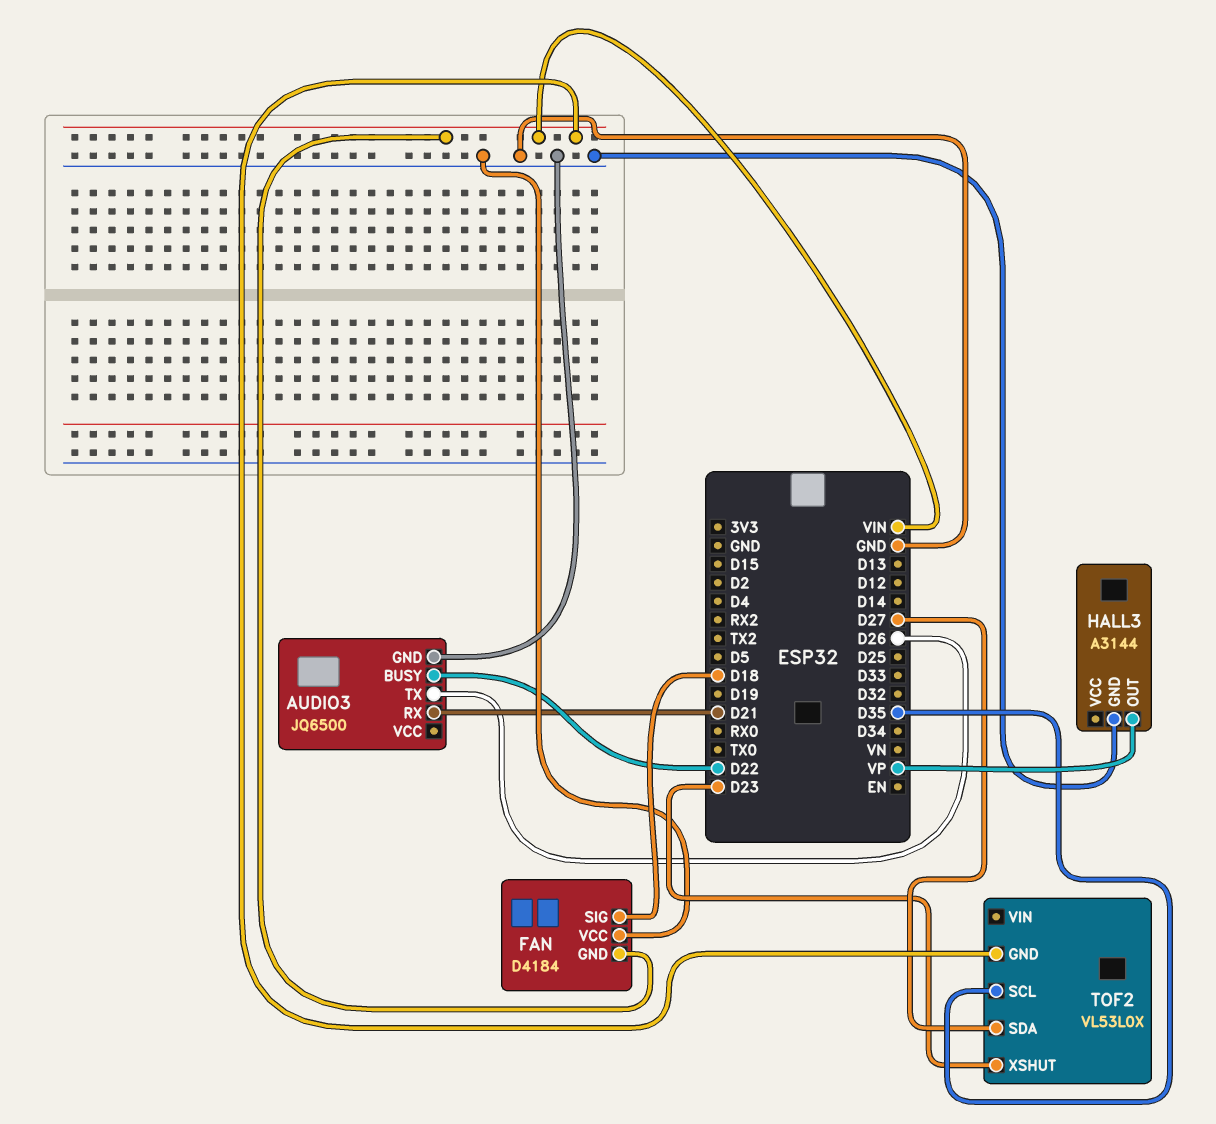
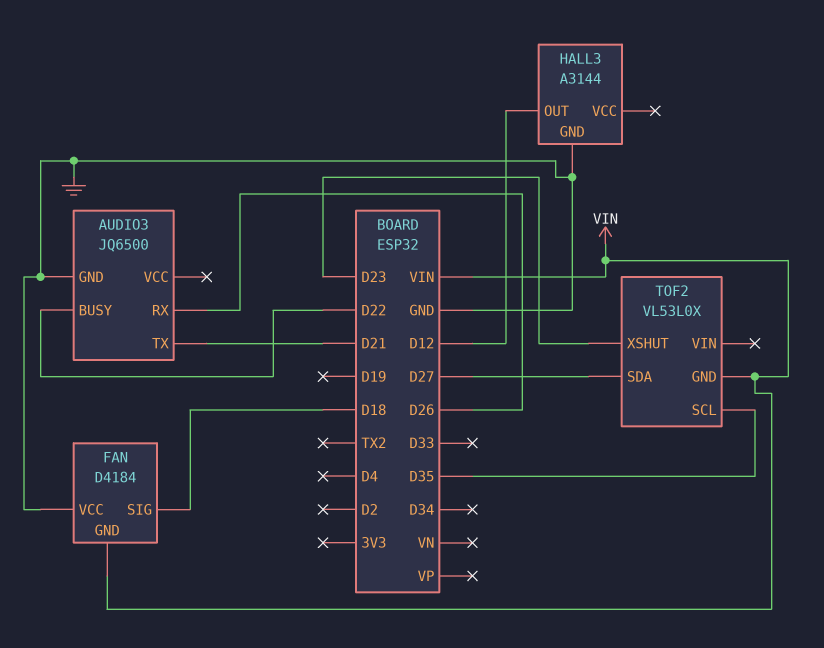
AUDIO3 pin RX: D21 -> D26
AUDIO3 pin TX: D26 -> D21
HALL3 pin OUT: VP -> D12

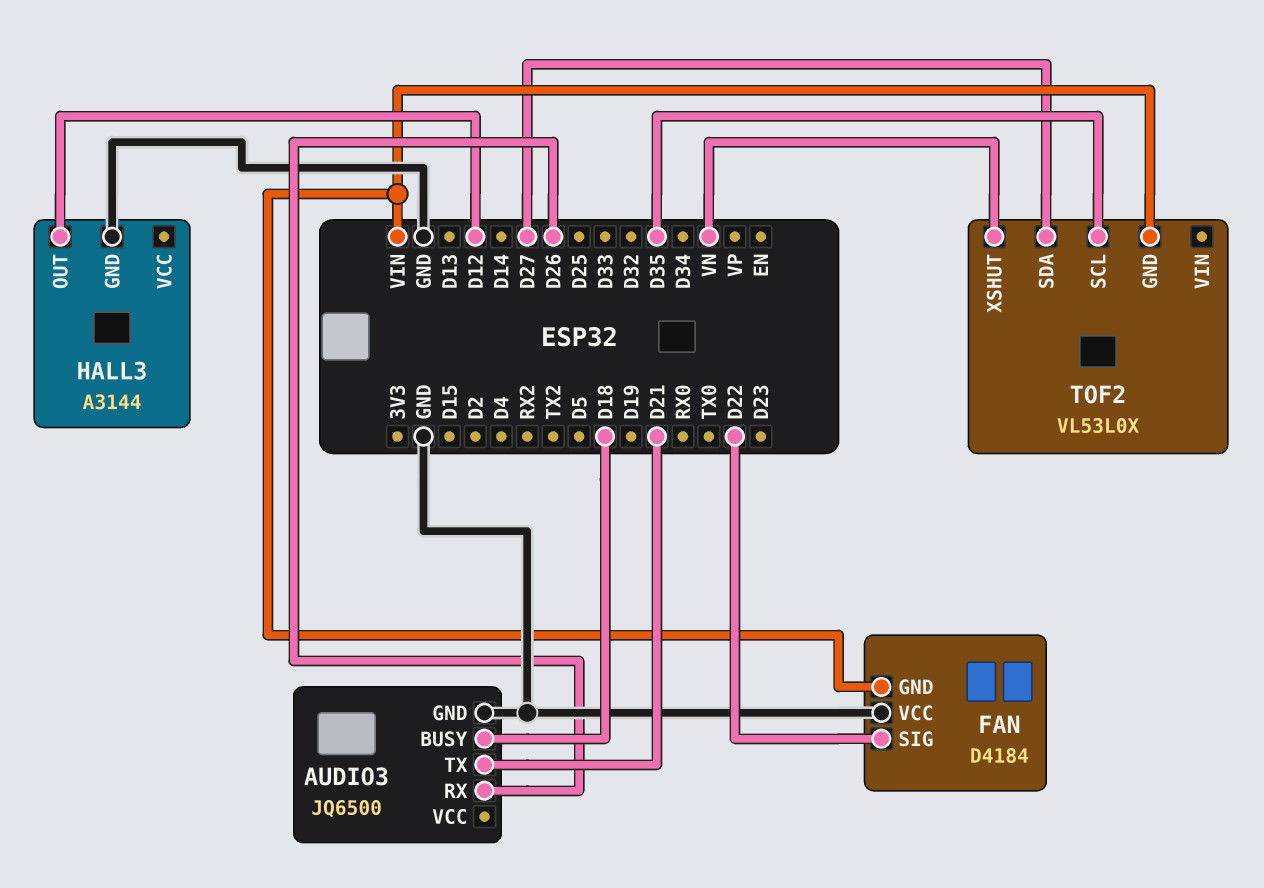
AUDIO3 pin BUSY: D22 -> D18
FAN pin SIG: D18 -> D22
TOF2 pin XSHUT: D23 -> VN

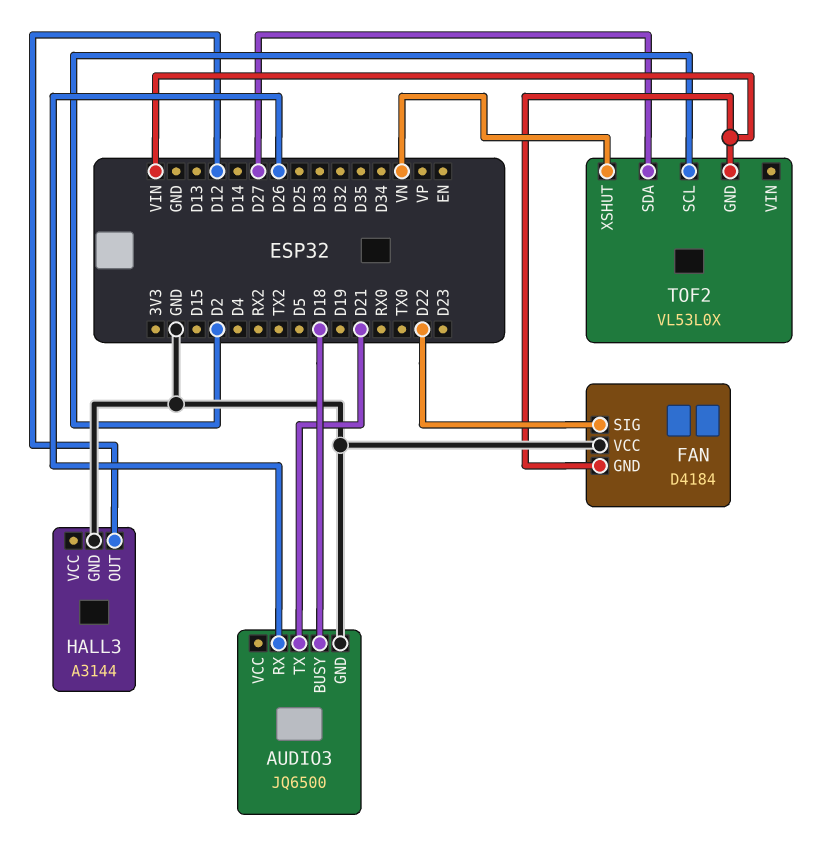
TOF2 pin SCL: D35 -> D2

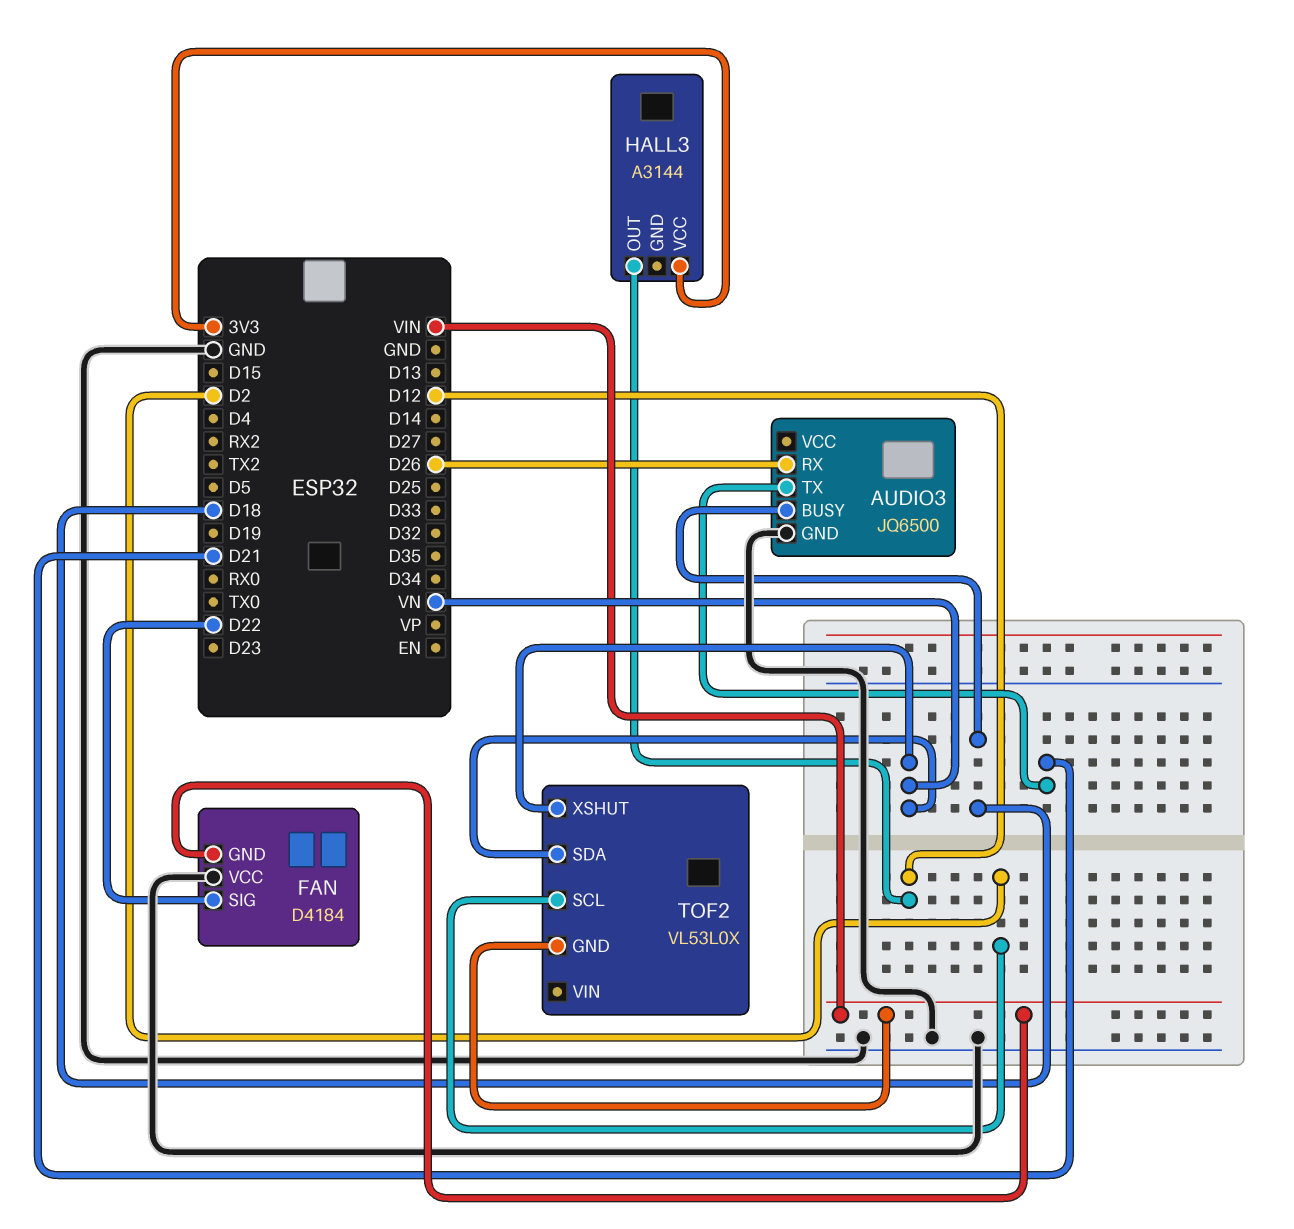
HALL3 pin GND: GND -> none
HALL3 pin VCC: none -> 3V3
TOF2 pin SDA: D27 -> VN

